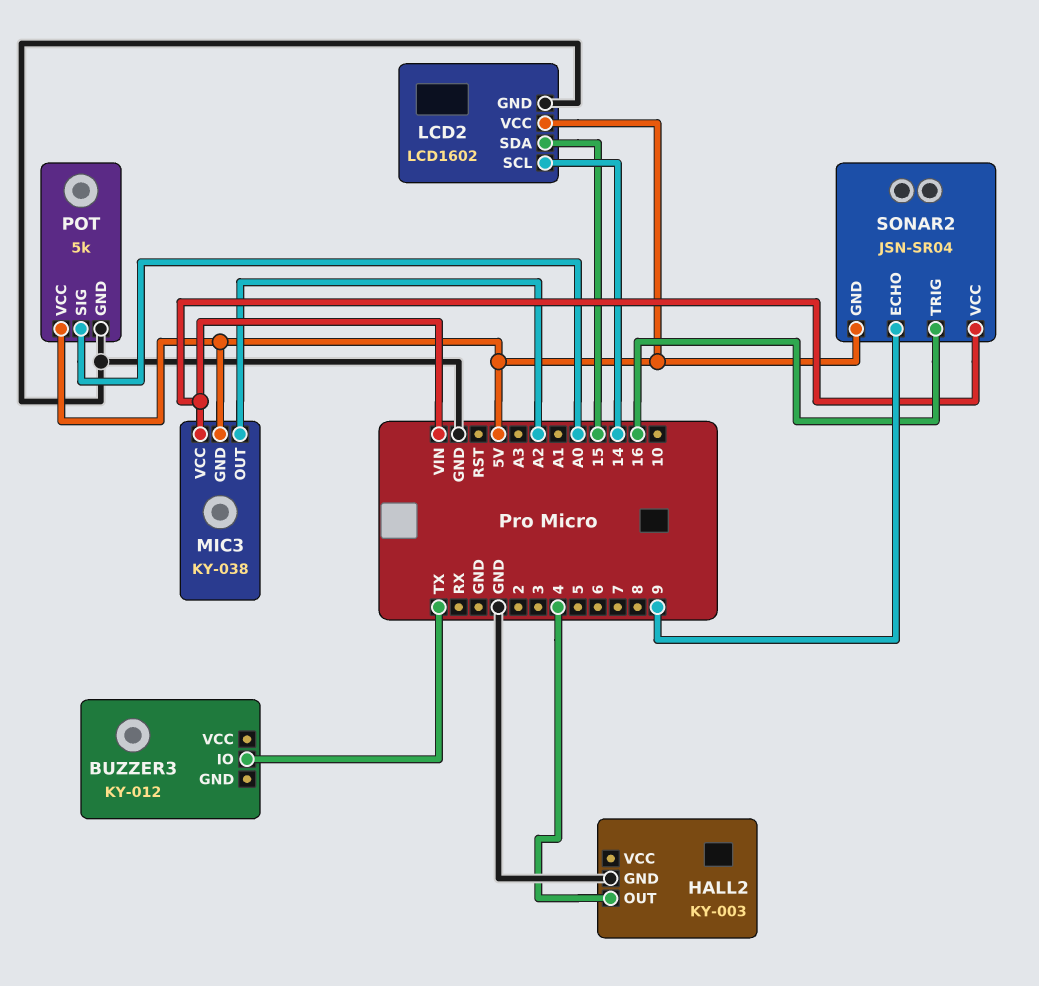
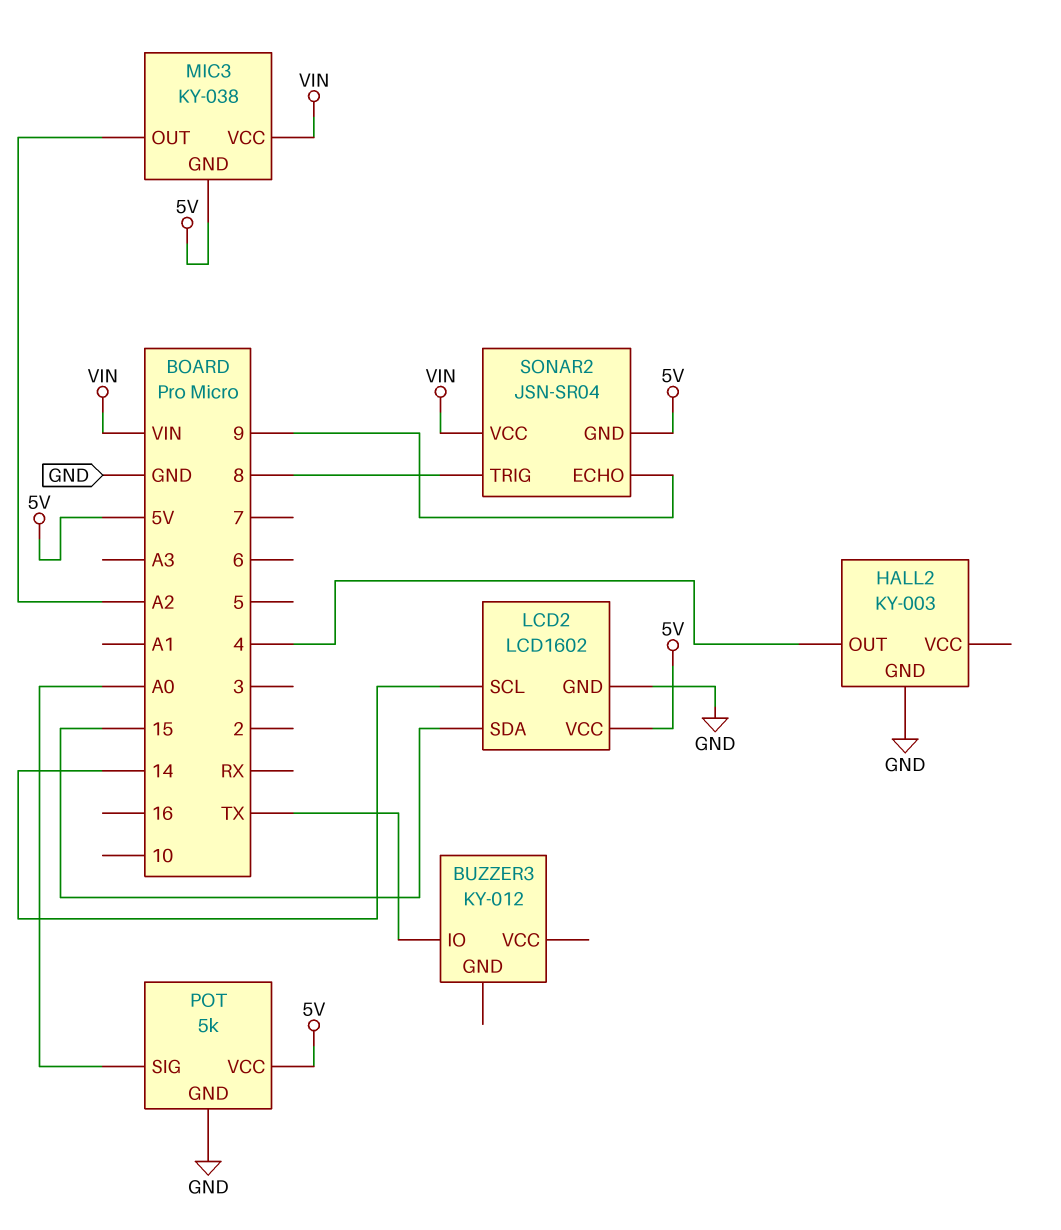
SONAR2 pin TRIG: 16 -> 8

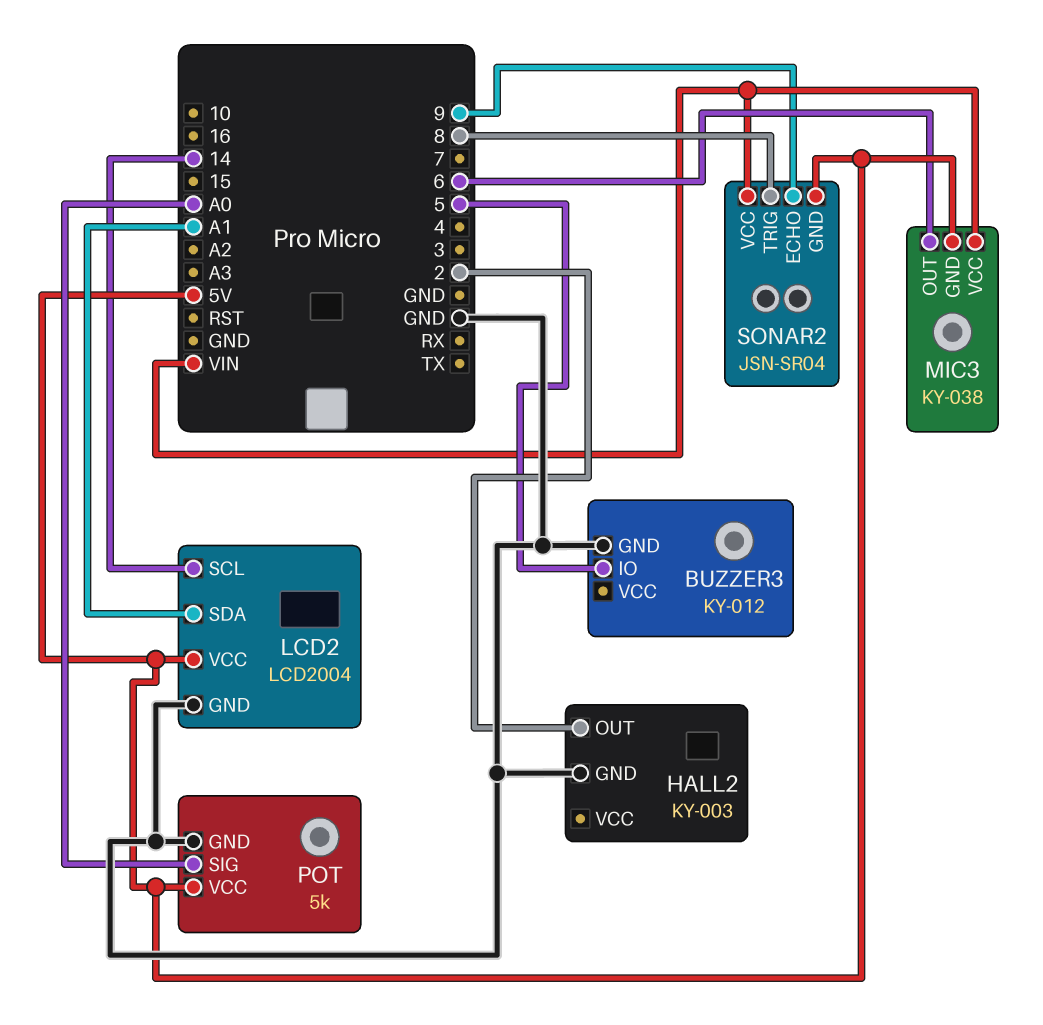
BUZZER3 pin GND: none -> GND
BUZZER3 pin IO: TX -> 5
HALL2 pin OUT: 4 -> 2
LCD2: LCD1602 -> LCD2004
LCD2 pin SDA: 15 -> A1
MIC3 pin OUT: A2 -> 6

